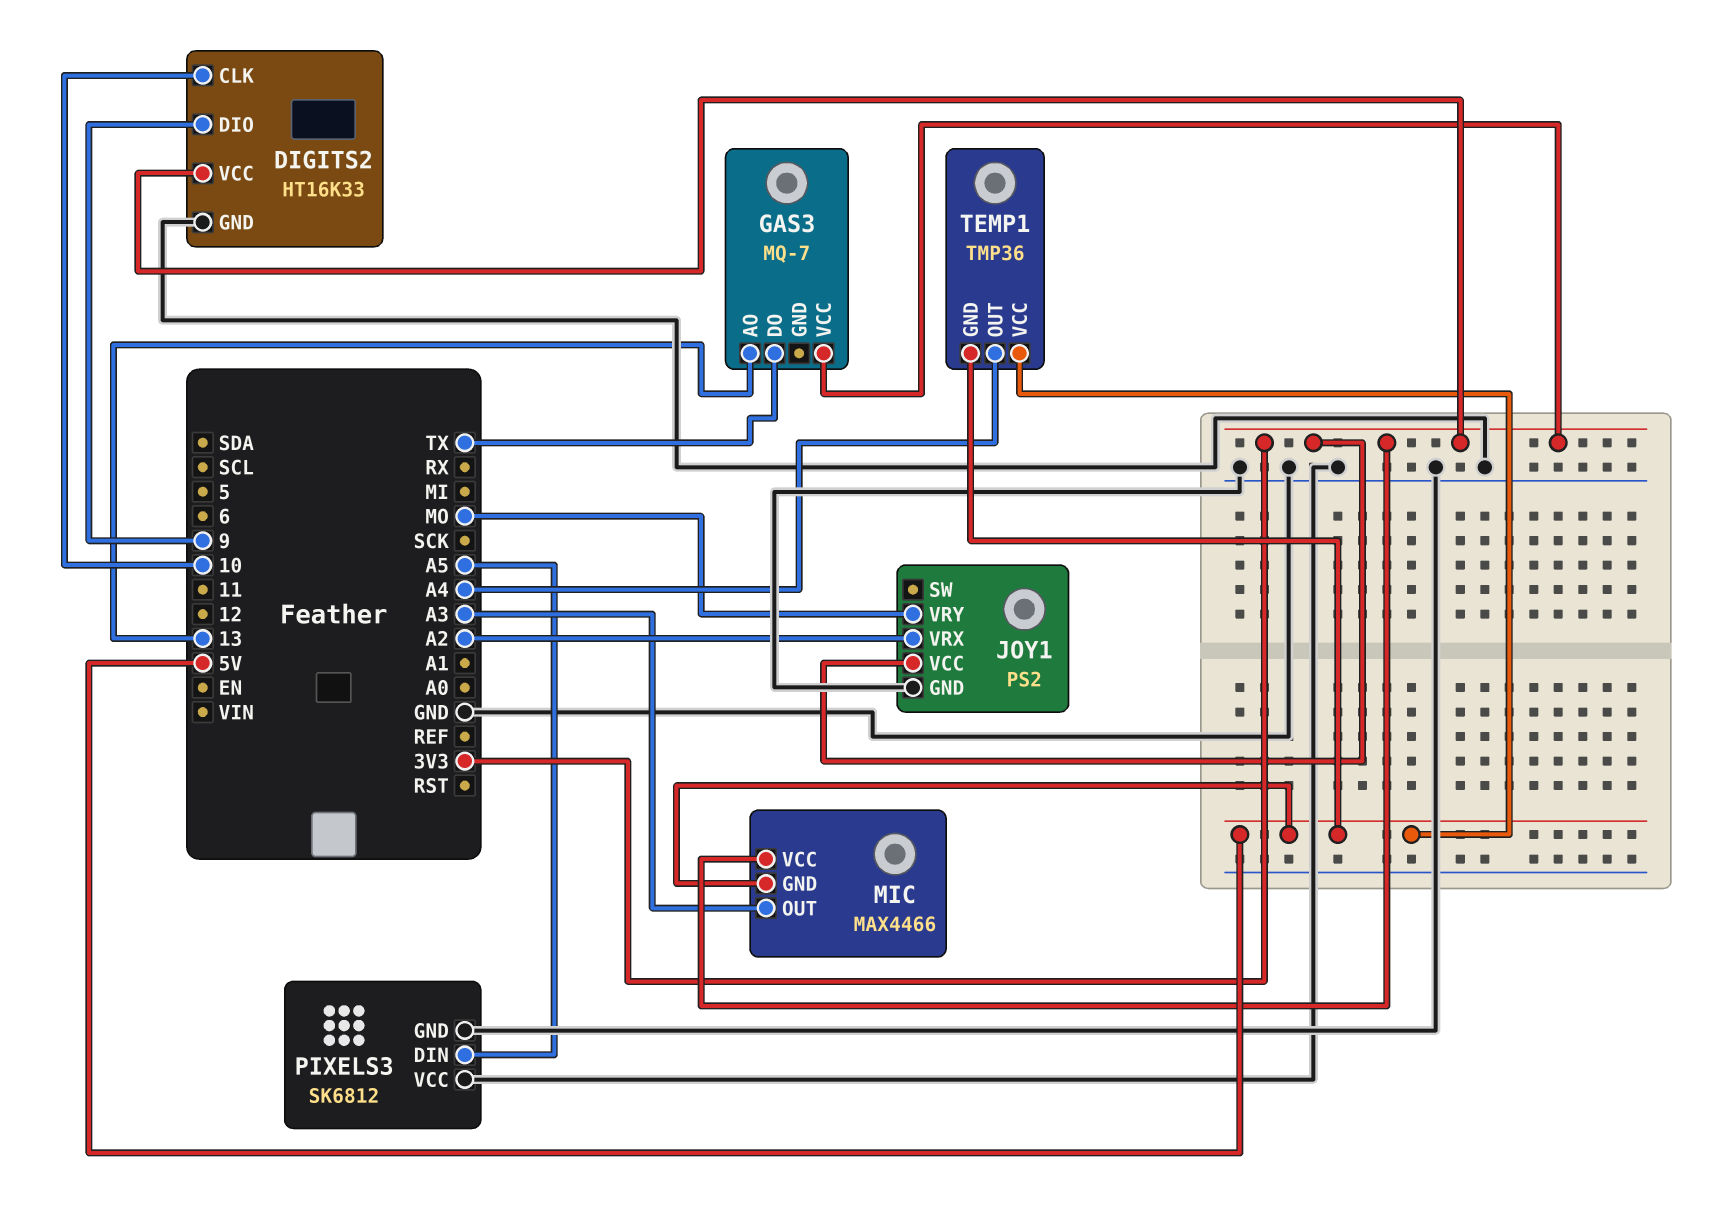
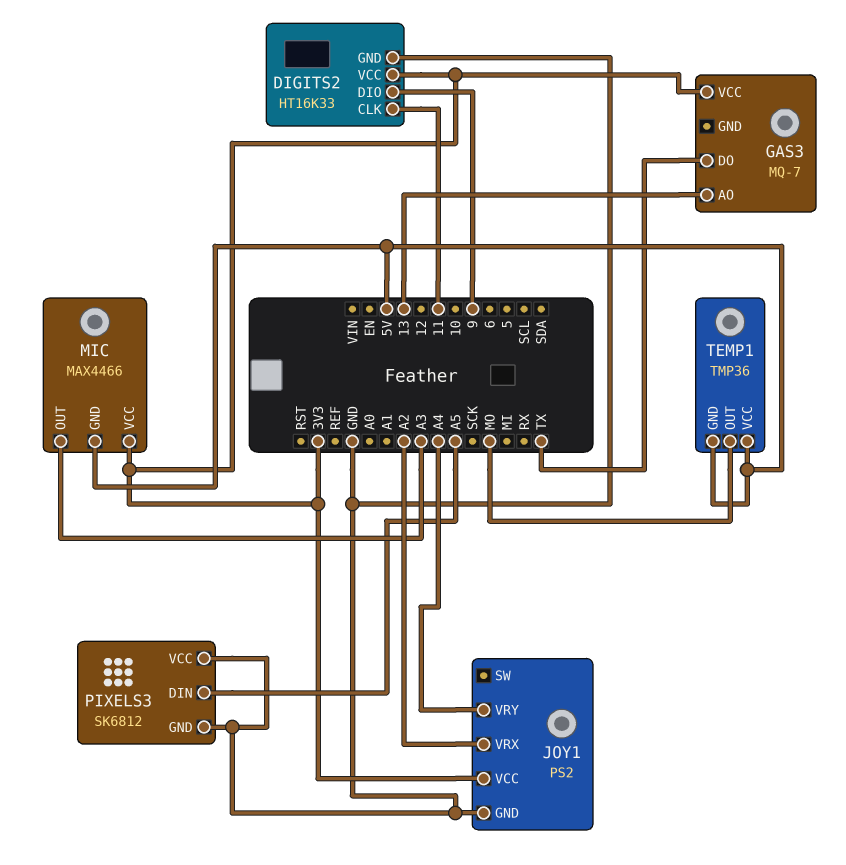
DIGITS2 pin CLK: 10 -> 11
JOY1 pin VRY: MO -> A4
TEMP1 pin OUT: A4 -> MO

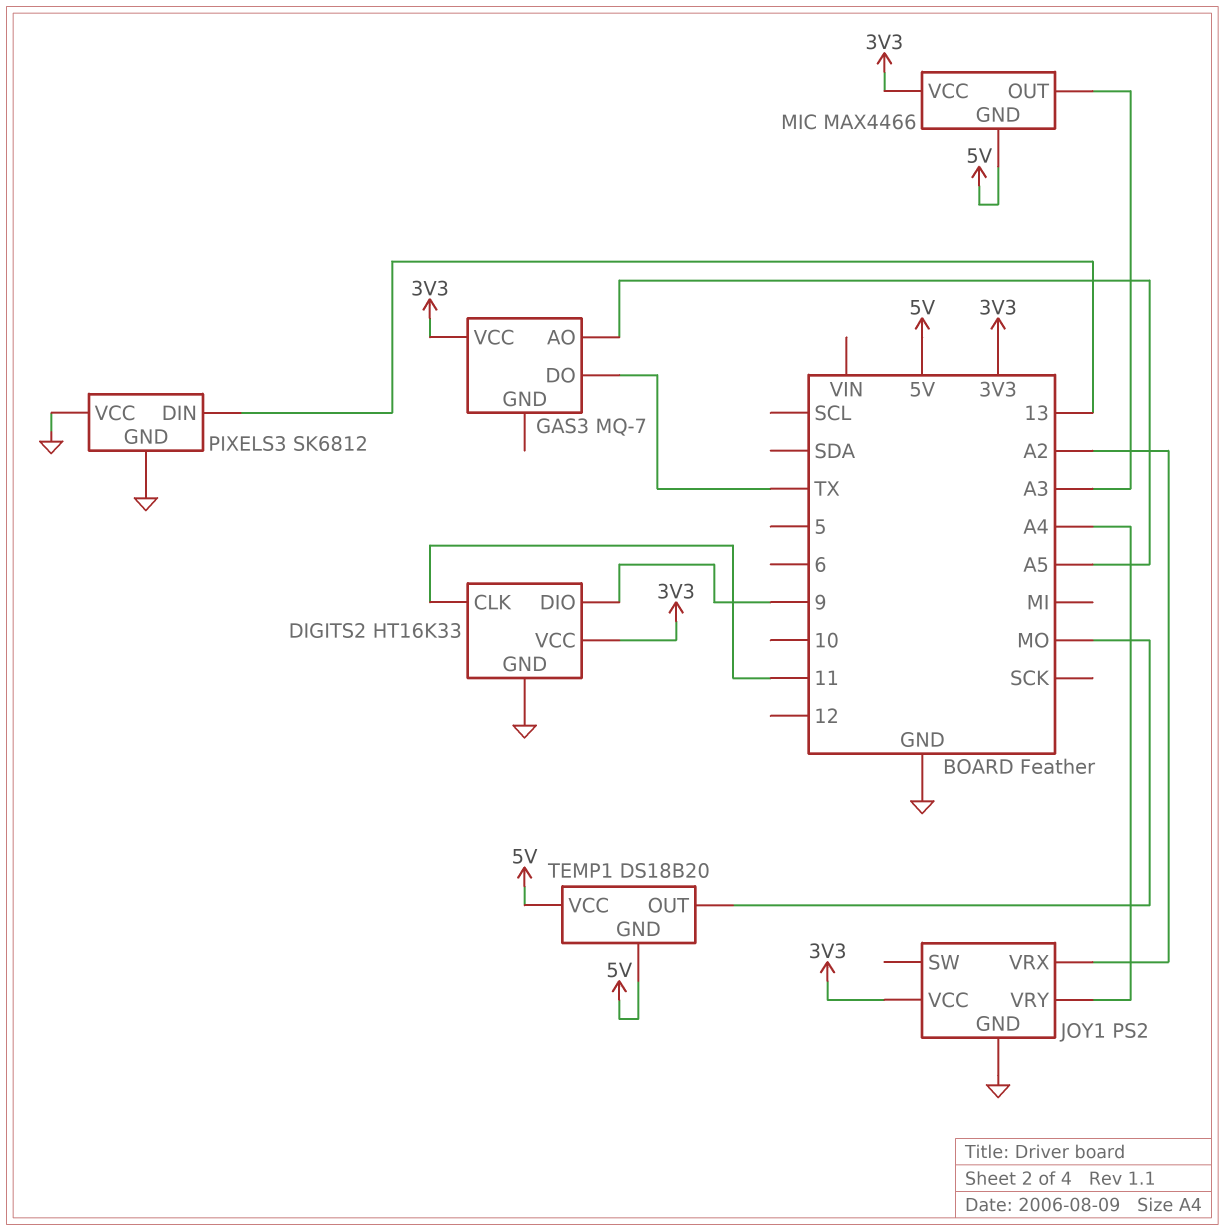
GAS3 pin AO: 13 -> A5
PIXELS3 pin DIN: A5 -> 13
TEMP1: TMP36 -> DS18B20

